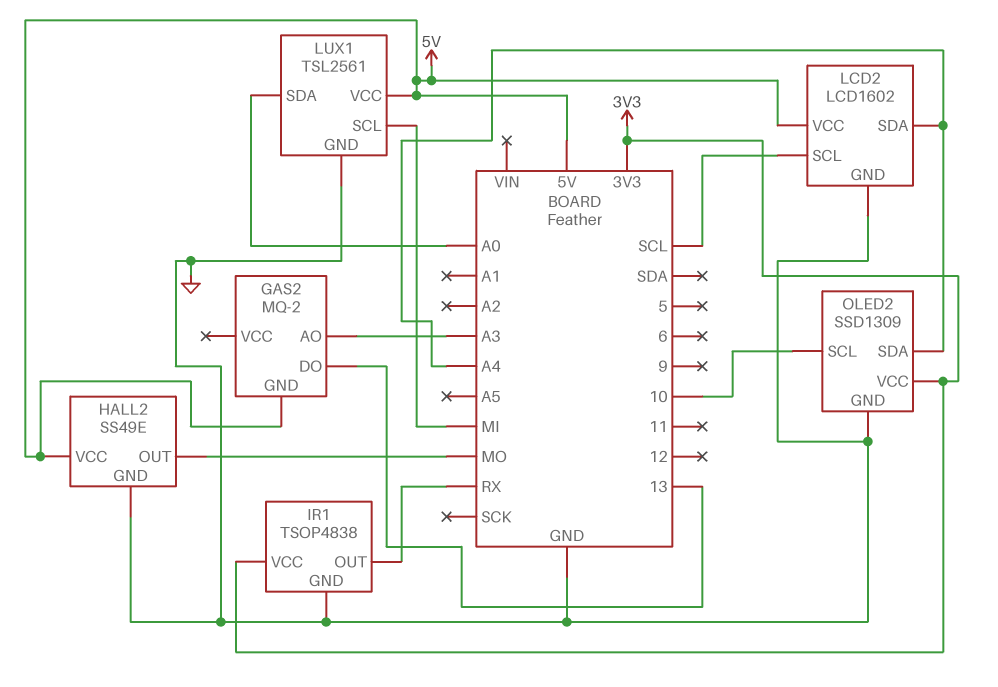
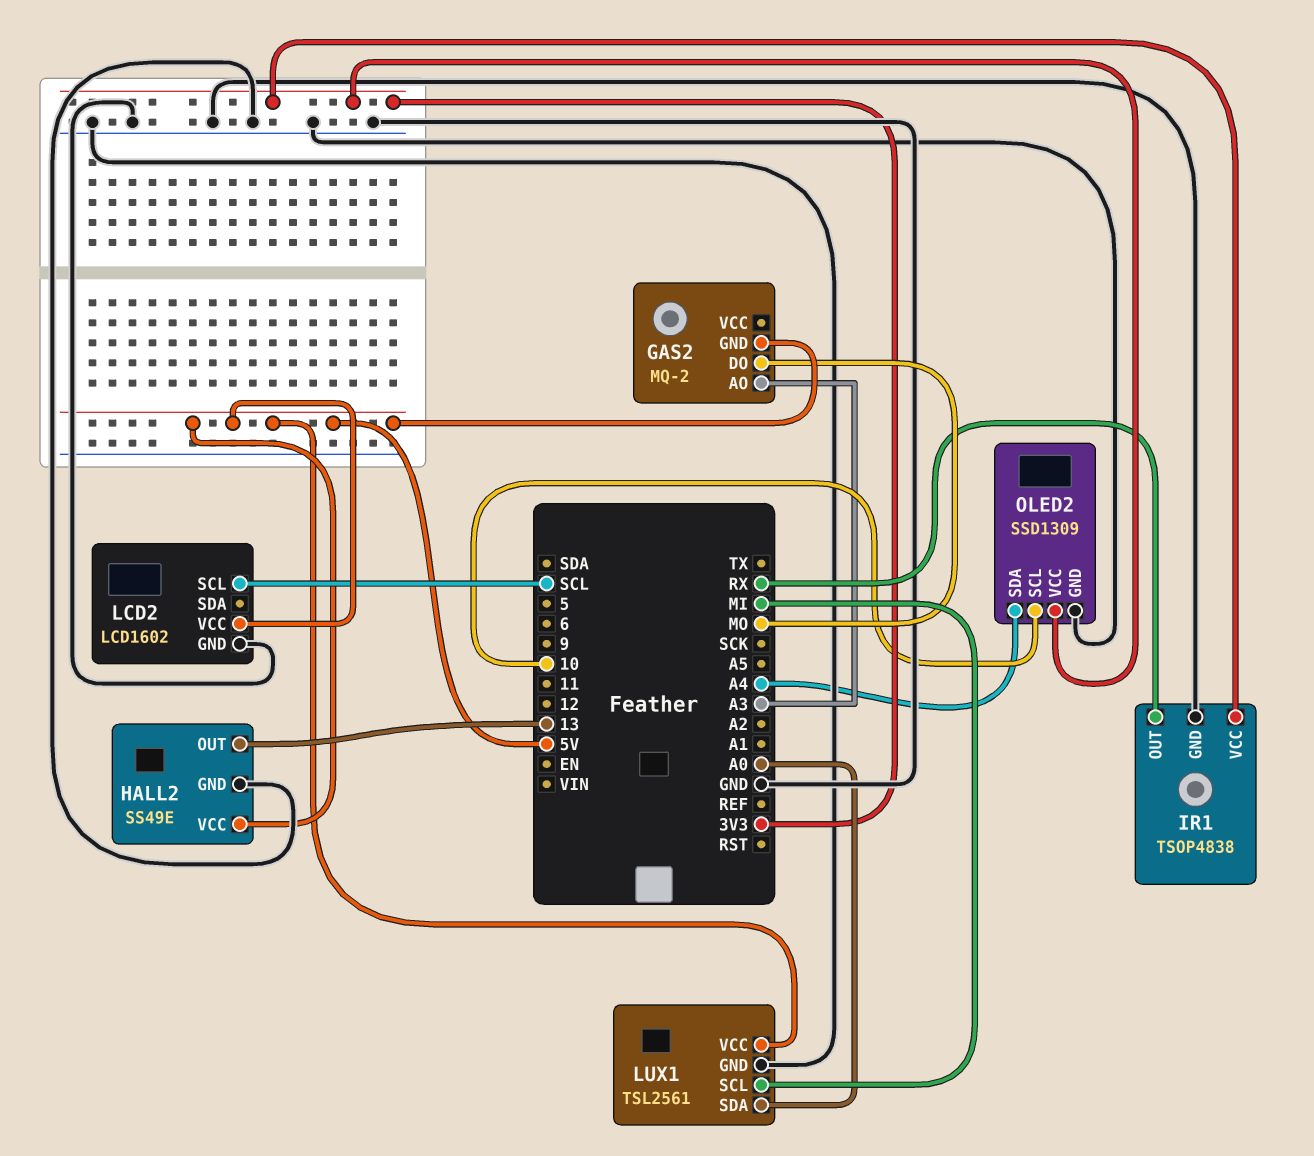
GAS2 pin DO: 13 -> MO
HALL2 pin OUT: MO -> 13
LCD2 pin SDA: A4 -> none

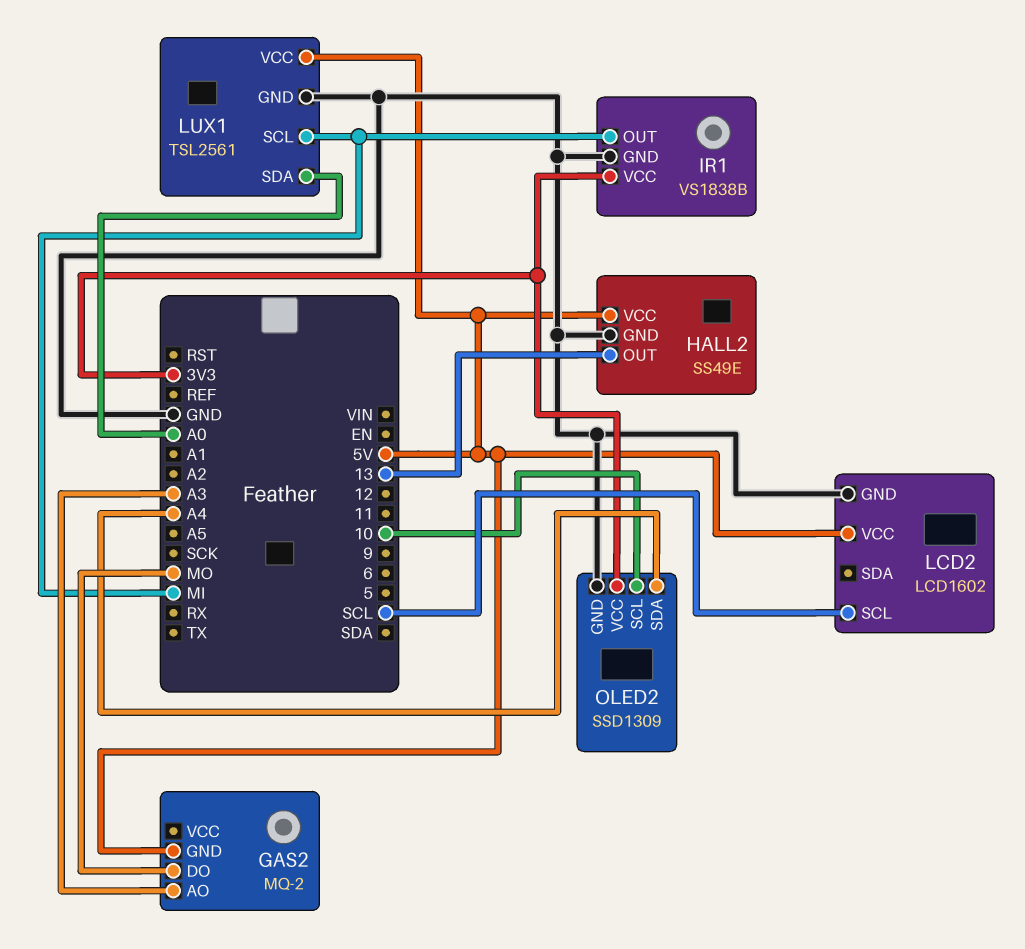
IR1: TSOP4838 -> VS1838B
IR1 pin OUT: RX -> MI

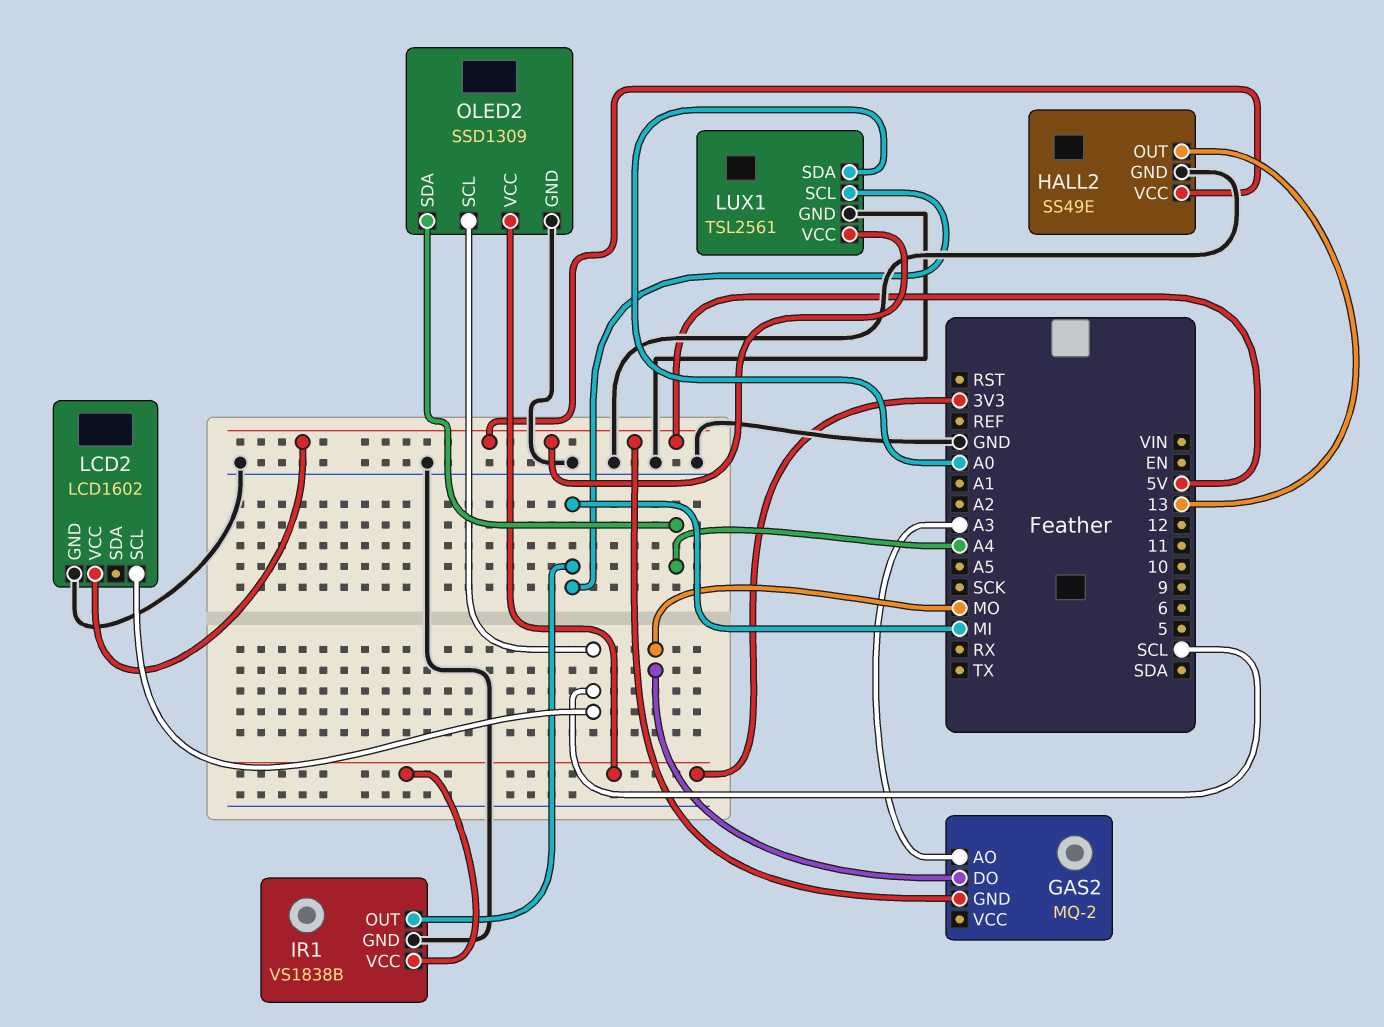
OLED2 pin SCL: 10 -> SCL

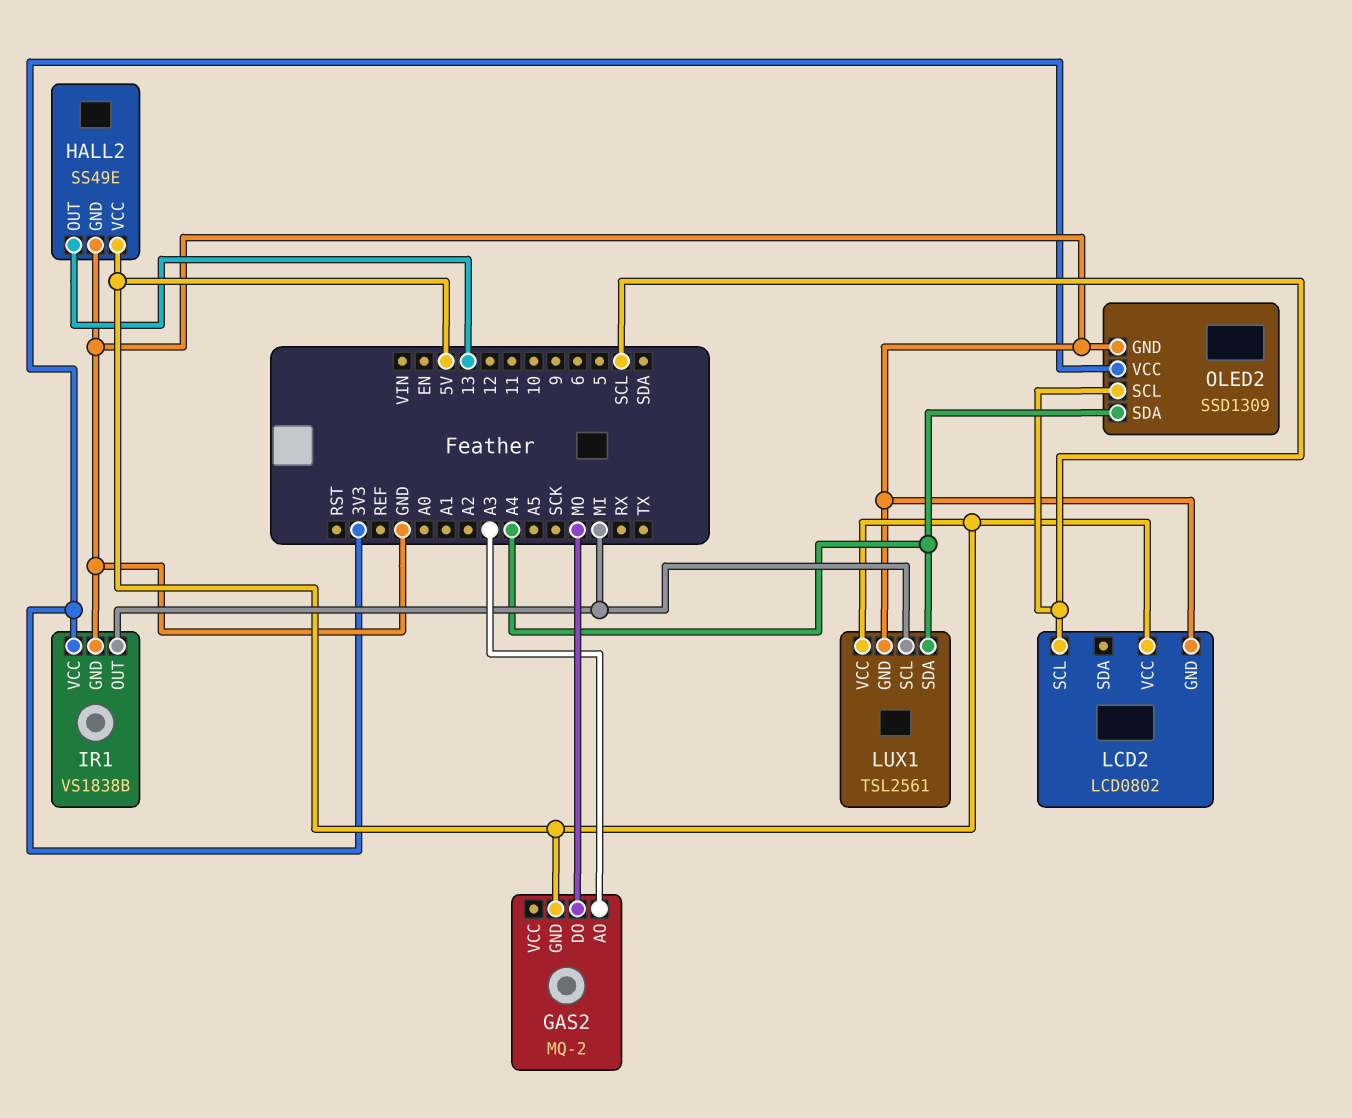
LCD2: LCD1602 -> LCD0802
LUX1 pin SDA: A0 -> A4

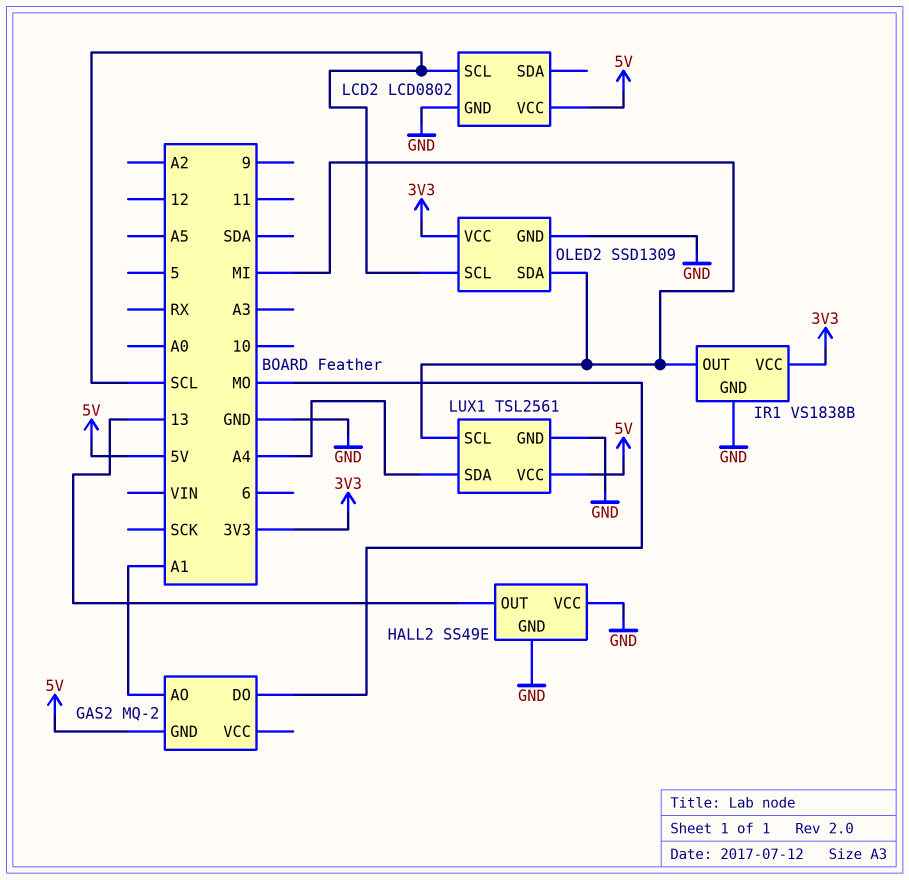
GAS2 pin AO: A3 -> A1
HALL2 pin VCC: 5V -> GND
OLED2 pin SDA: A4 -> MI

